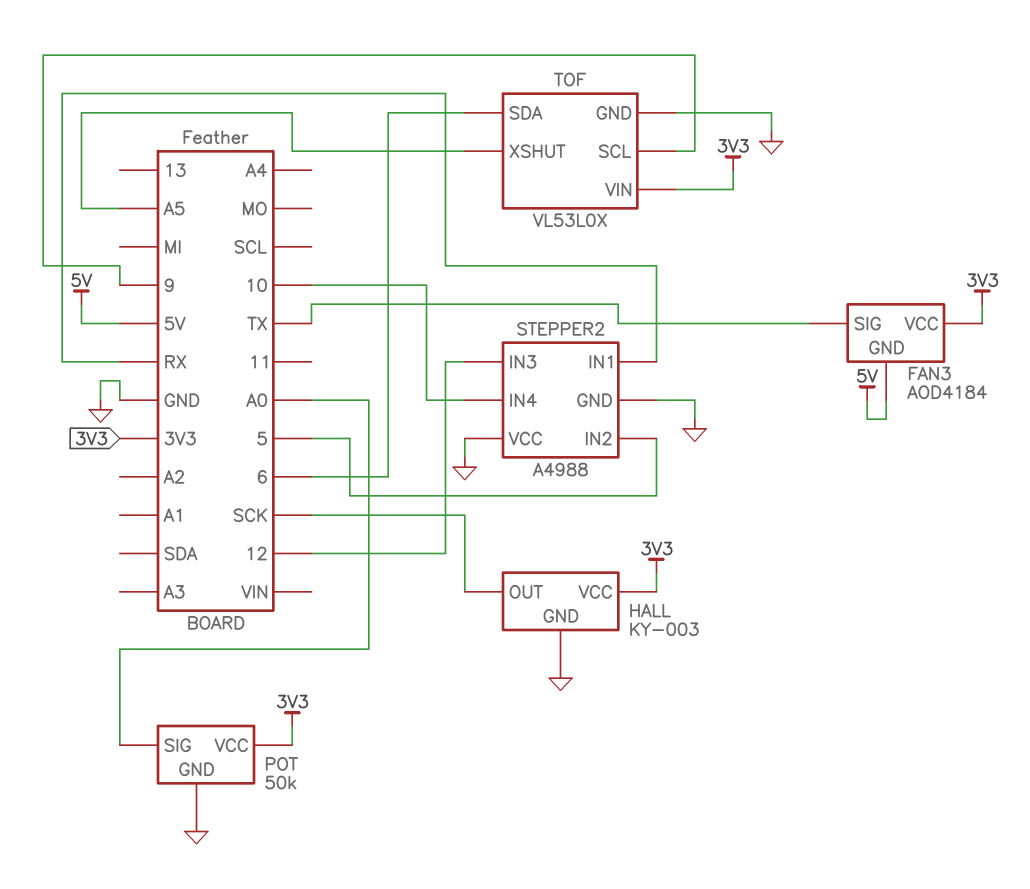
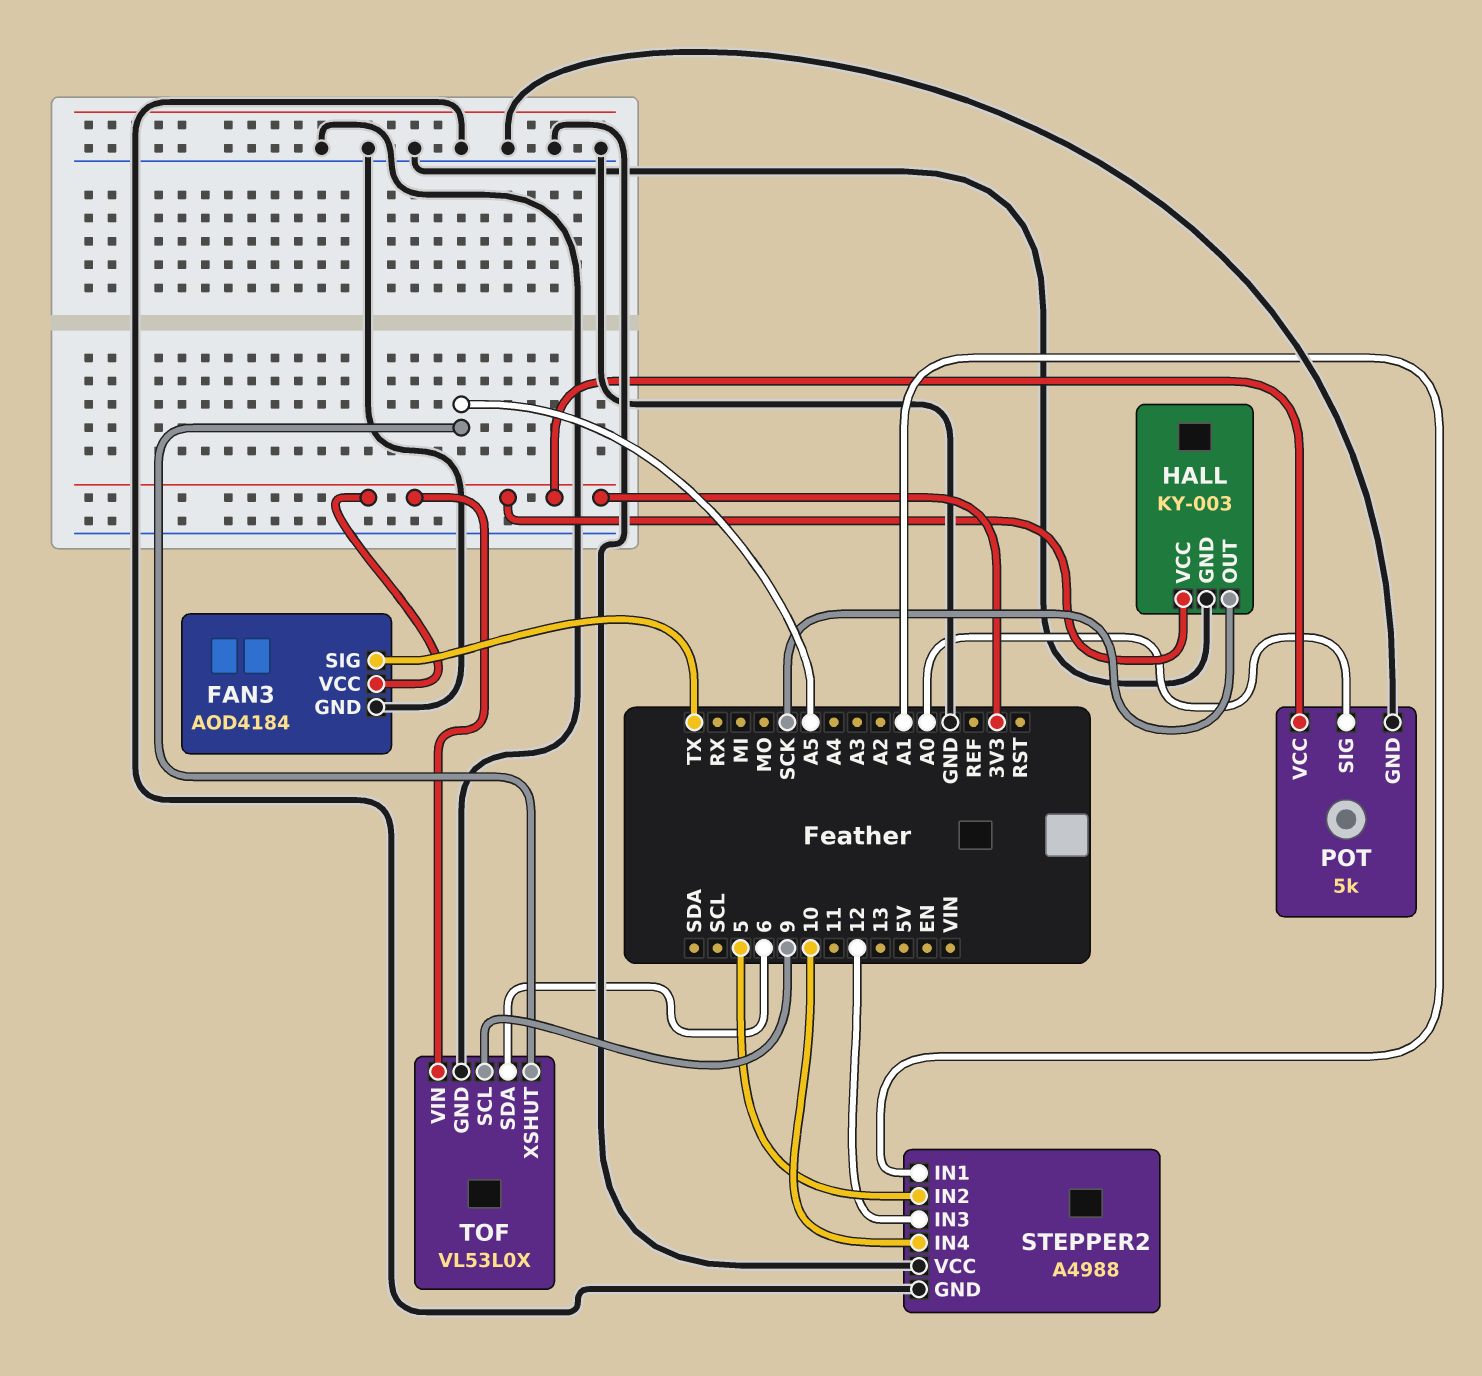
FAN3 pin GND: 5V -> GND
POT: 50k -> 5k
STEPPER2 pin IN1: RX -> A1

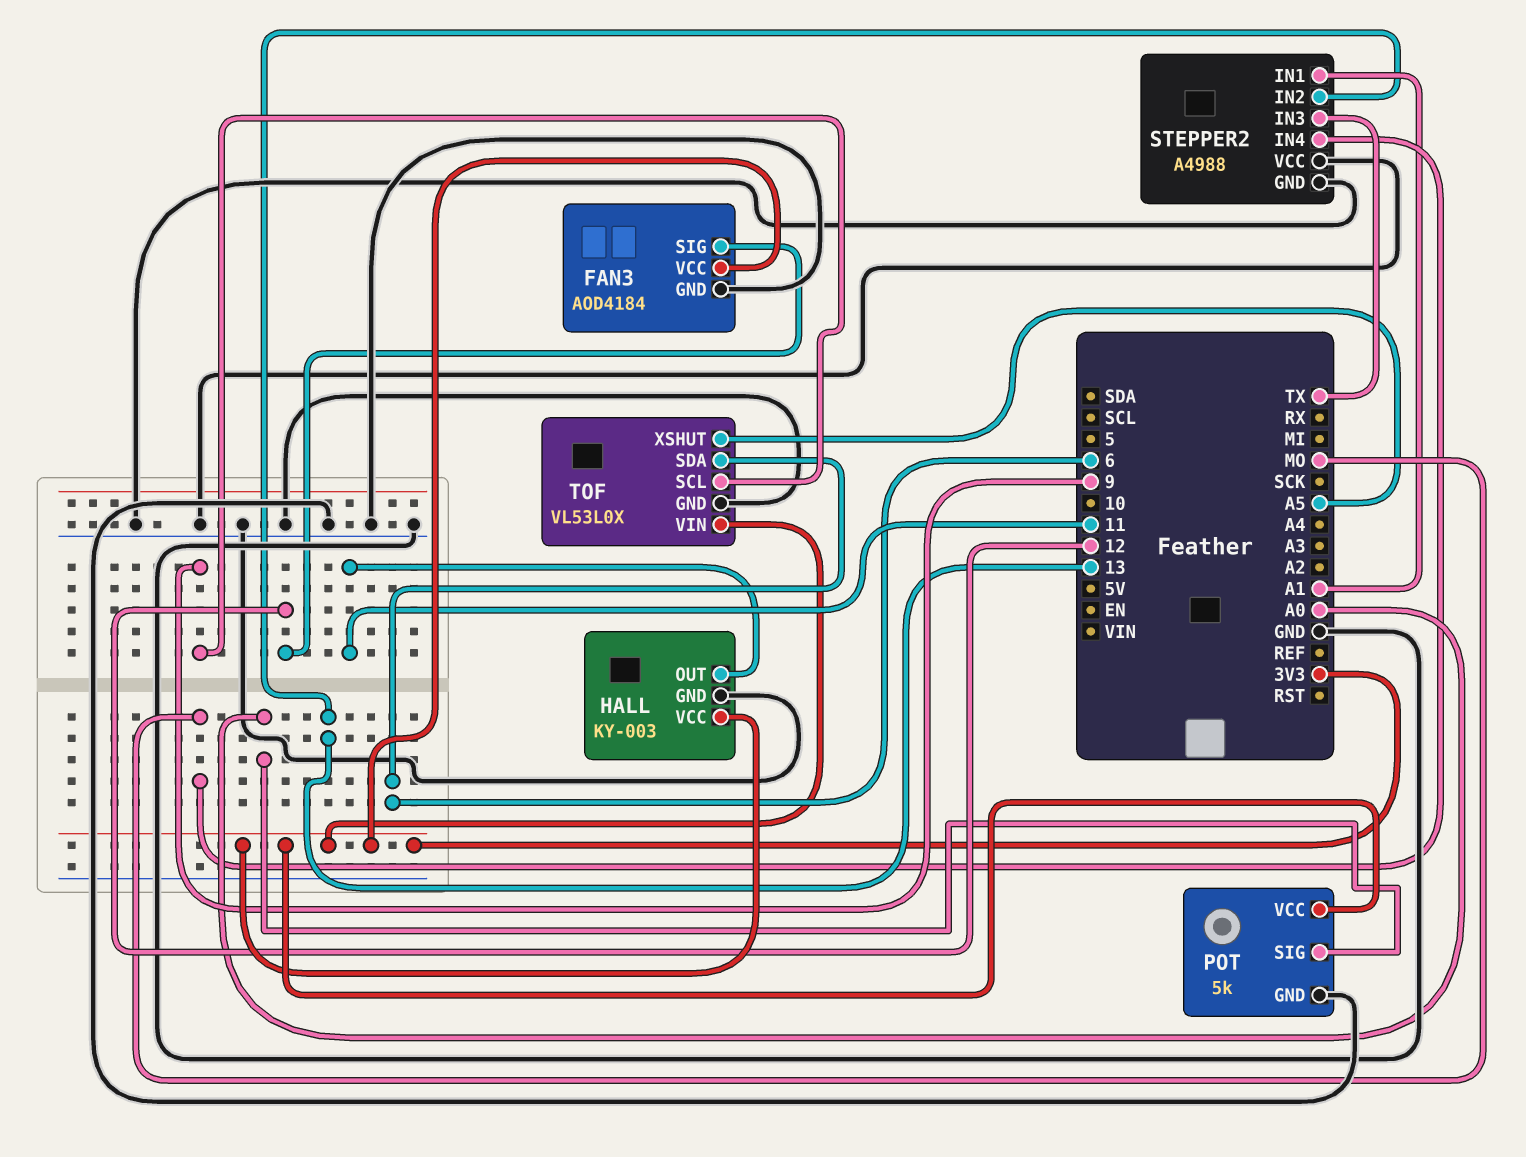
FAN3 pin SIG: TX -> 12
HALL pin OUT: SCK -> 11
STEPPER2 pin IN2: 5 -> 13
STEPPER2 pin IN3: 12 -> TX
STEPPER2 pin IN4: 10 -> MO

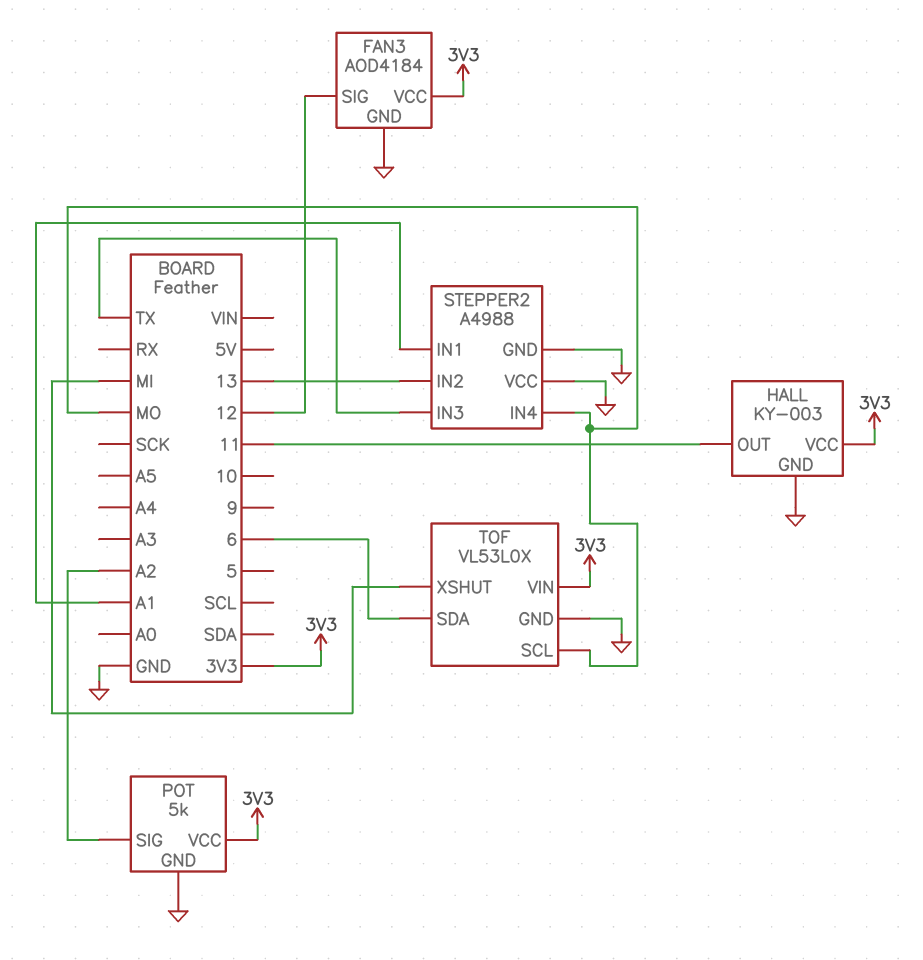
POT pin SIG: A0 -> A2
TOF pin SCL: 9 -> MO
TOF pin XSHUT: A5 -> MI

